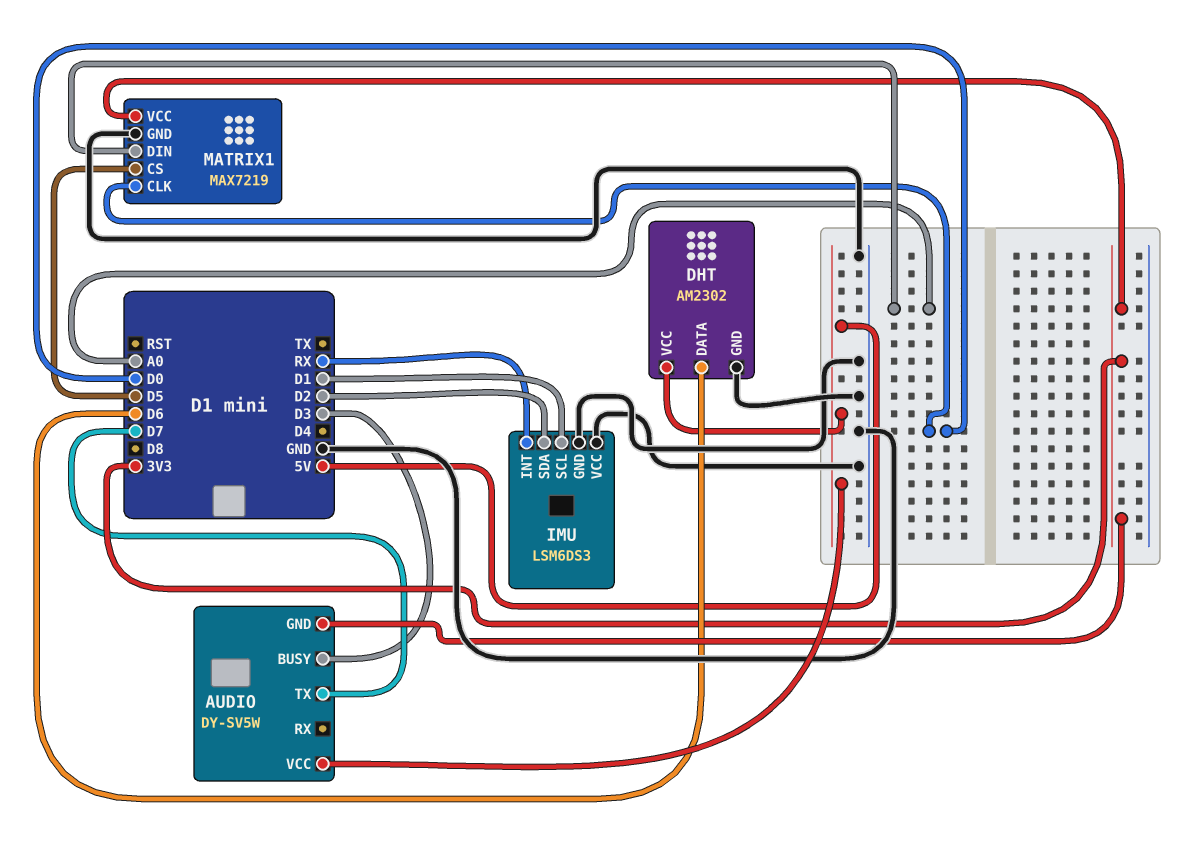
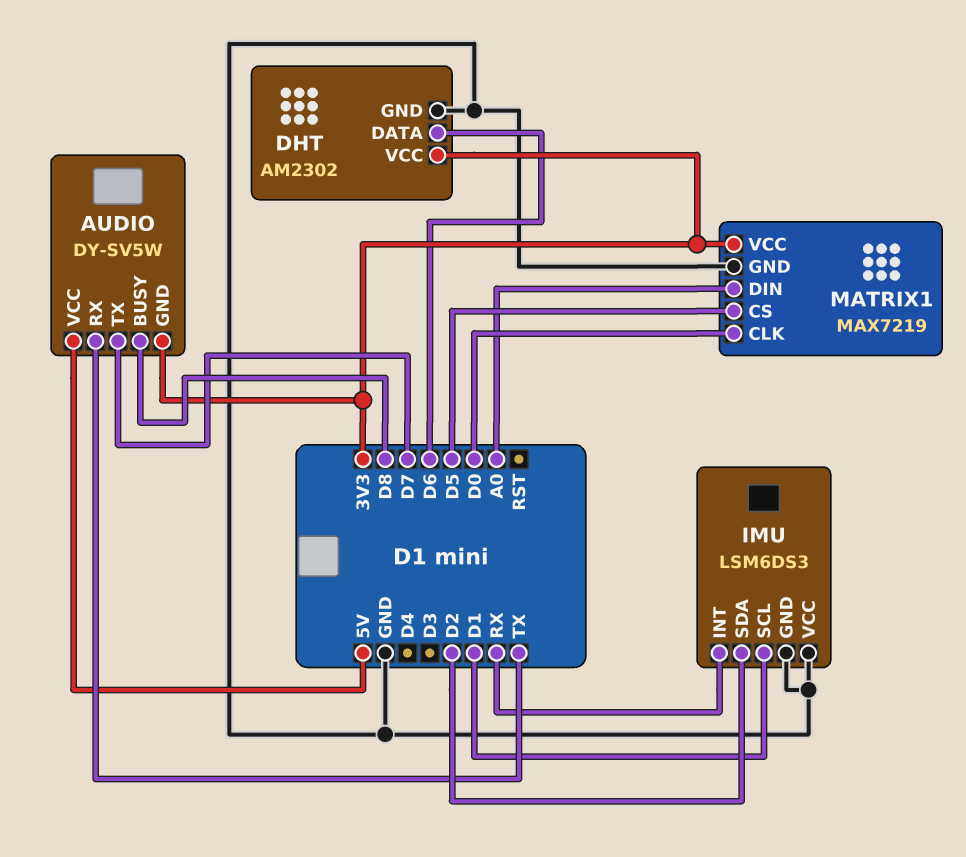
AUDIO pin BUSY: D3 -> D8
AUDIO pin RX: none -> TX
DHT pin VCC: 5V -> 3V3

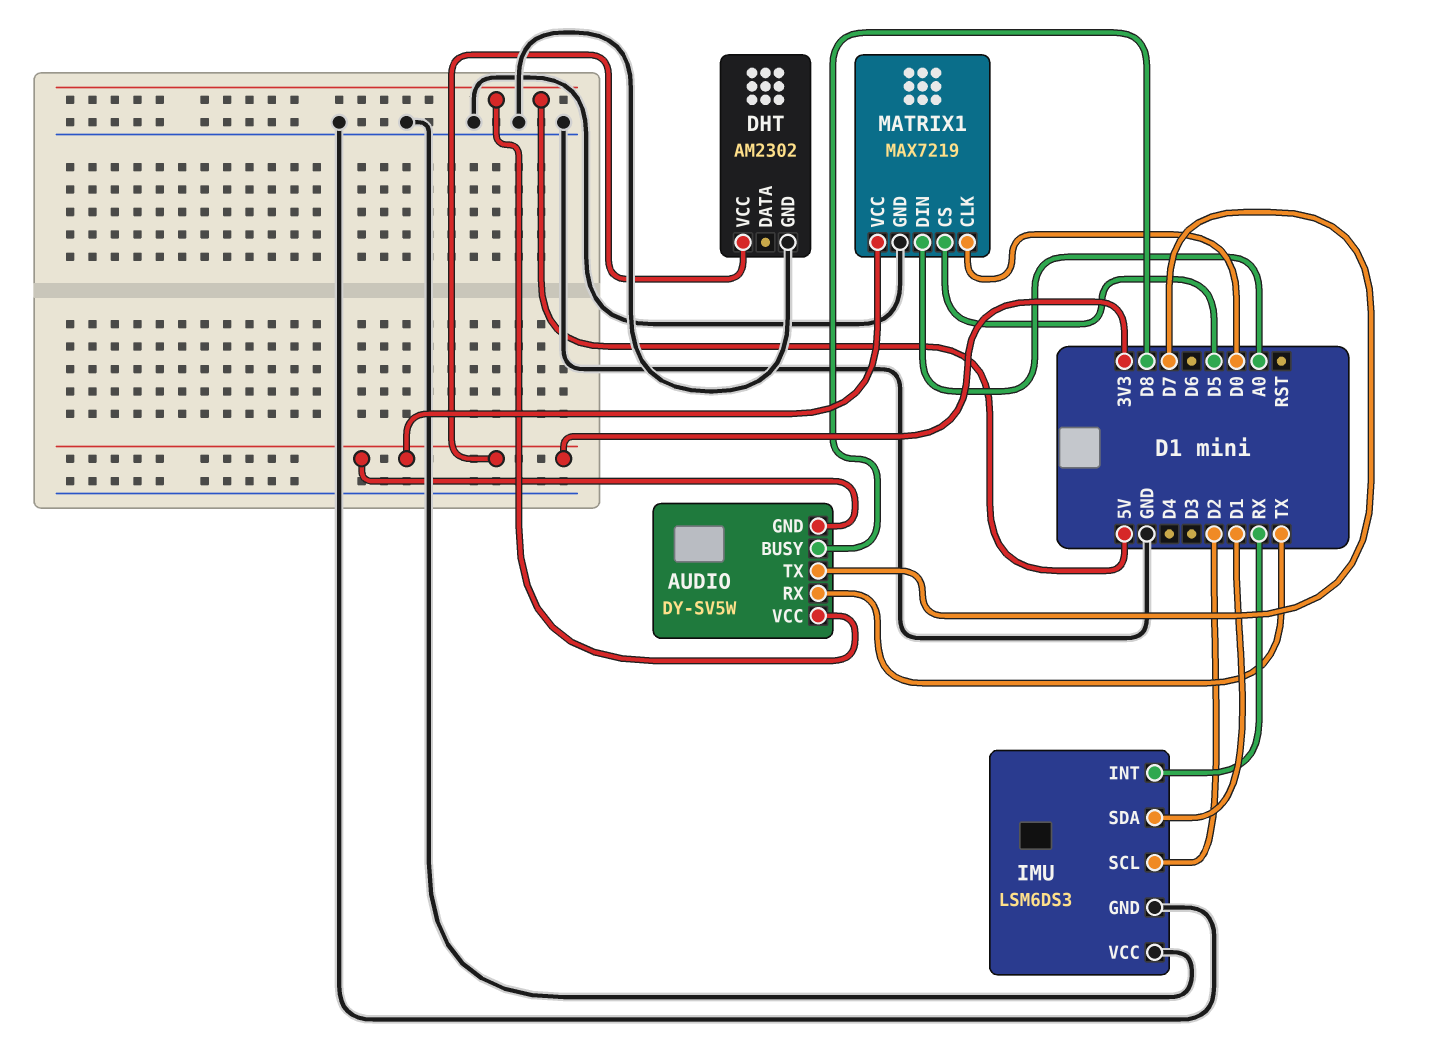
DHT pin DATA: D6 -> none
IMU pin SCL: D1 -> D2
IMU pin SDA: D2 -> D1

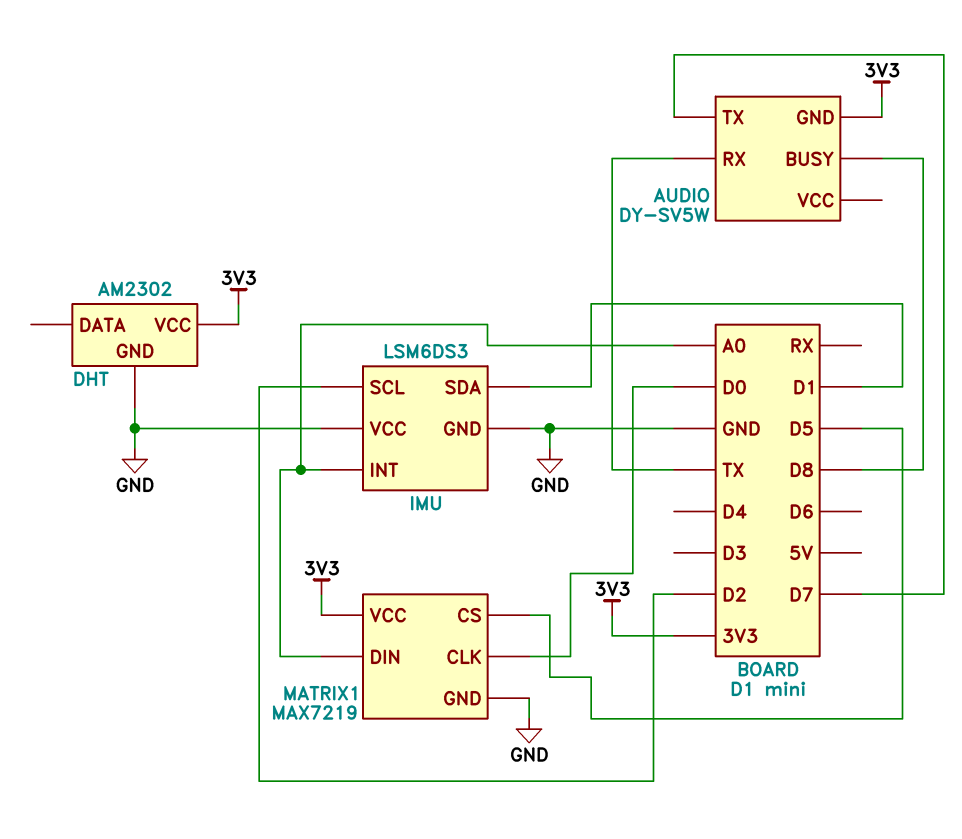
AUDIO pin VCC: 5V -> none
IMU pin INT: RX -> A0

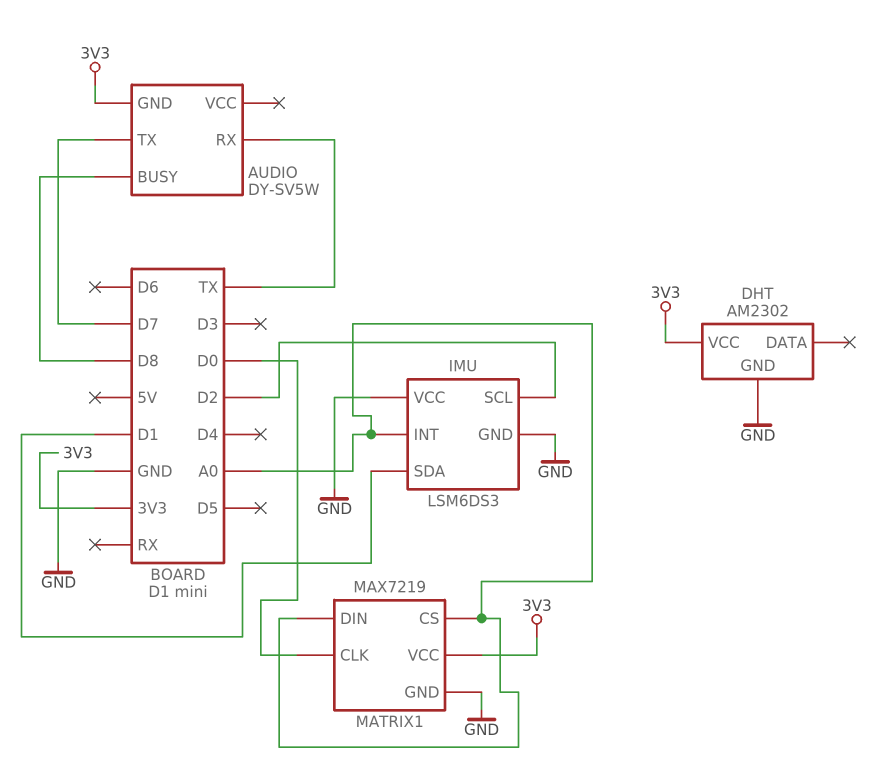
MATRIX1 pin CS: D5 -> A0

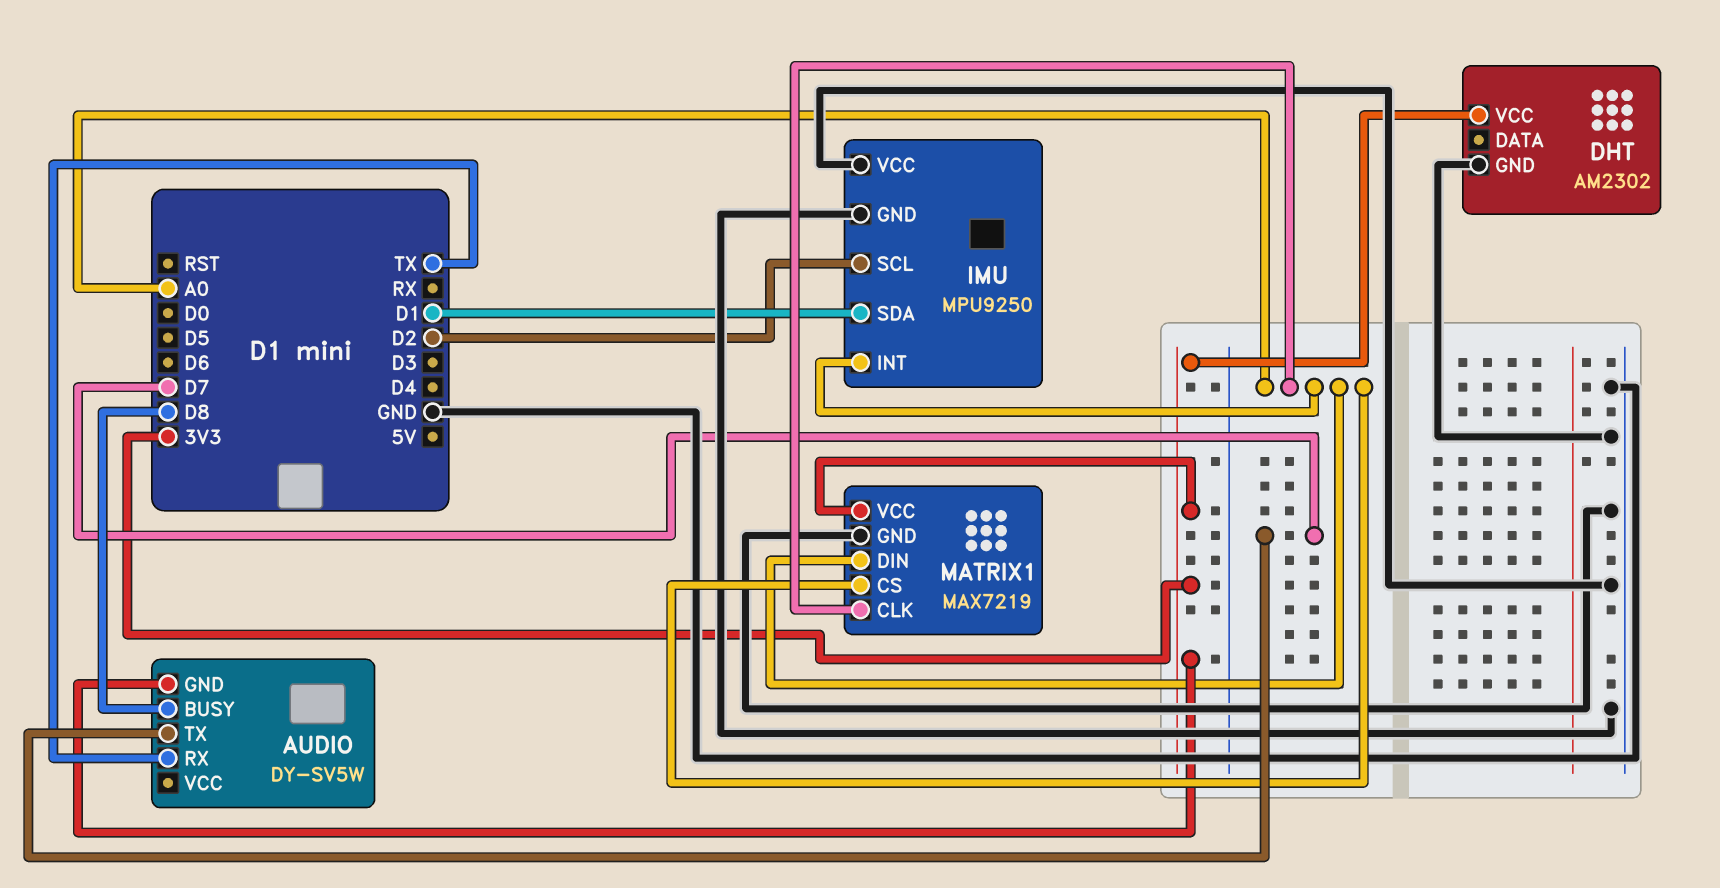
IMU: LSM6DS3 -> MPU9250
MATRIX1 pin CLK: D0 -> A0

